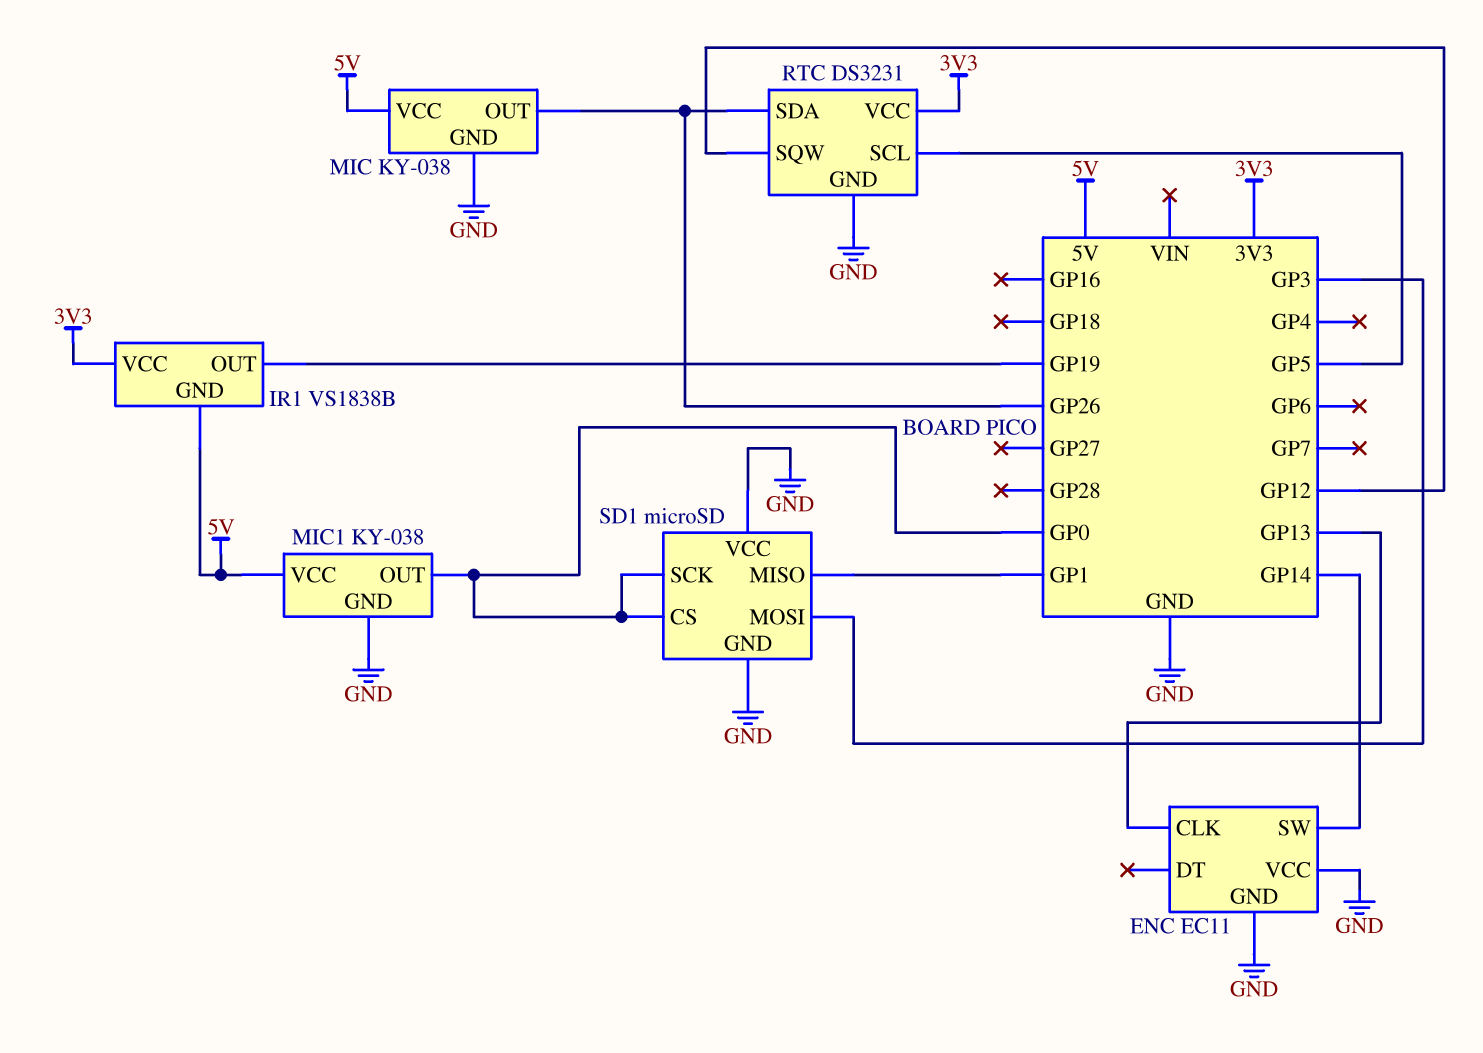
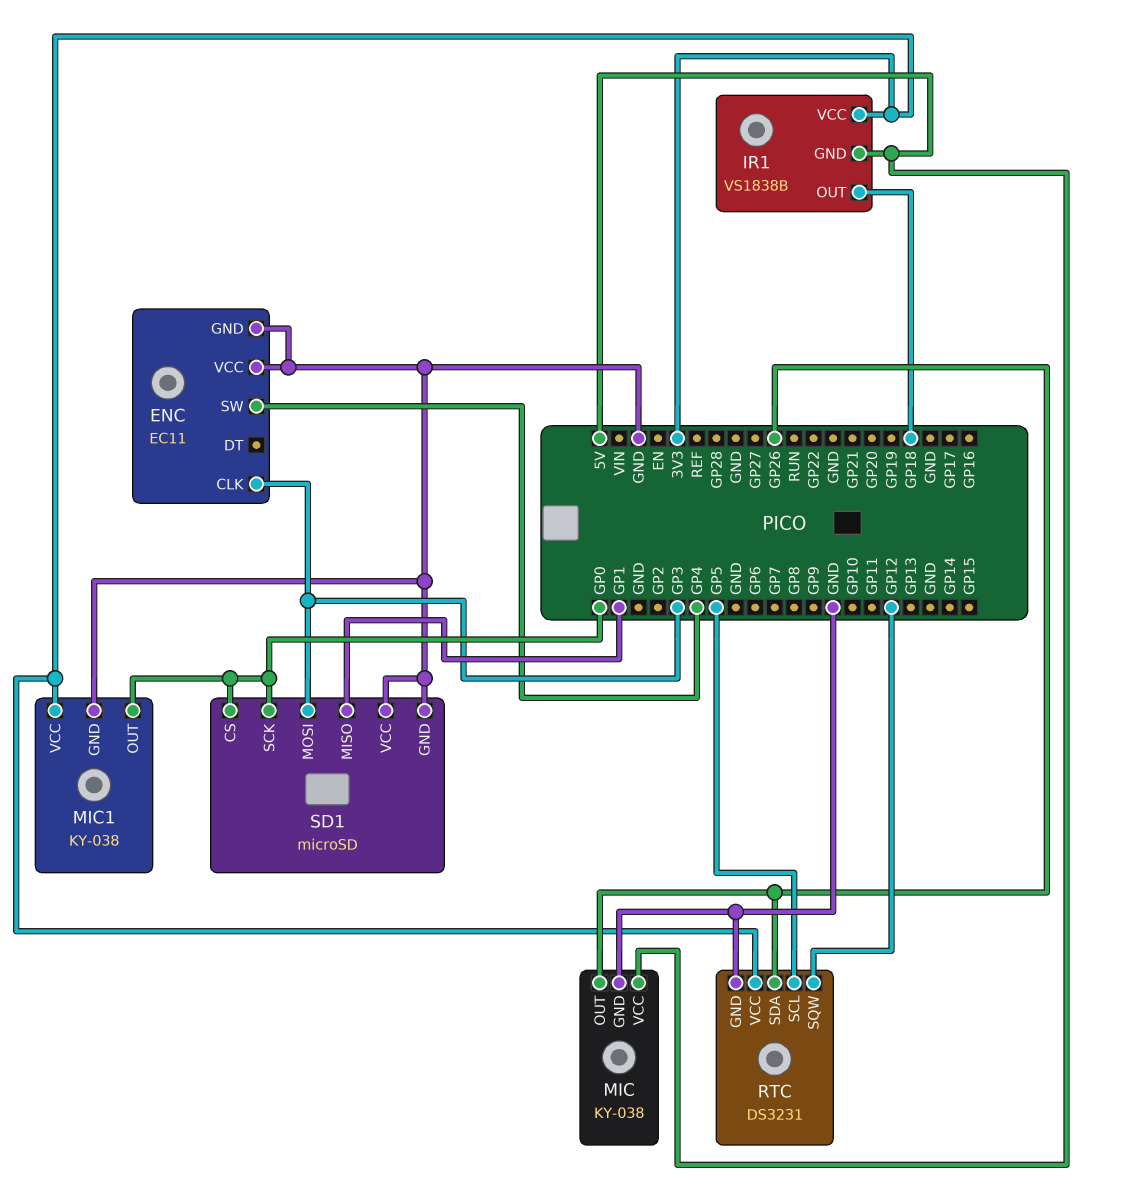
ENC pin CLK: GP13 -> GP3
ENC pin SW: GP14 -> GP4
IR1 pin OUT: GP19 -> GP18
MIC1 pin VCC: 5V -> 3V3

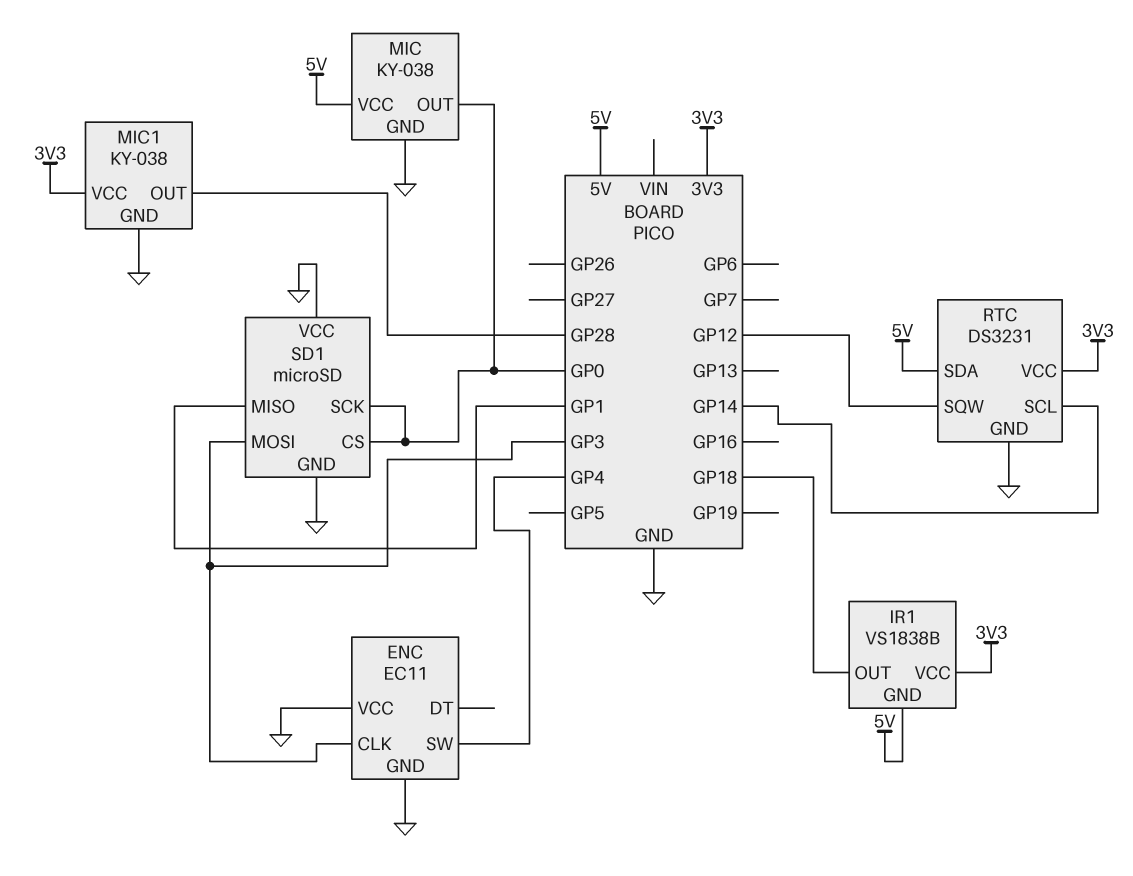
MIC pin OUT: GP26 -> GP0
MIC1 pin OUT: GP0 -> GP28
RTC pin SCL: GP5 -> GP14
RTC pin SDA: GP26 -> 5V

